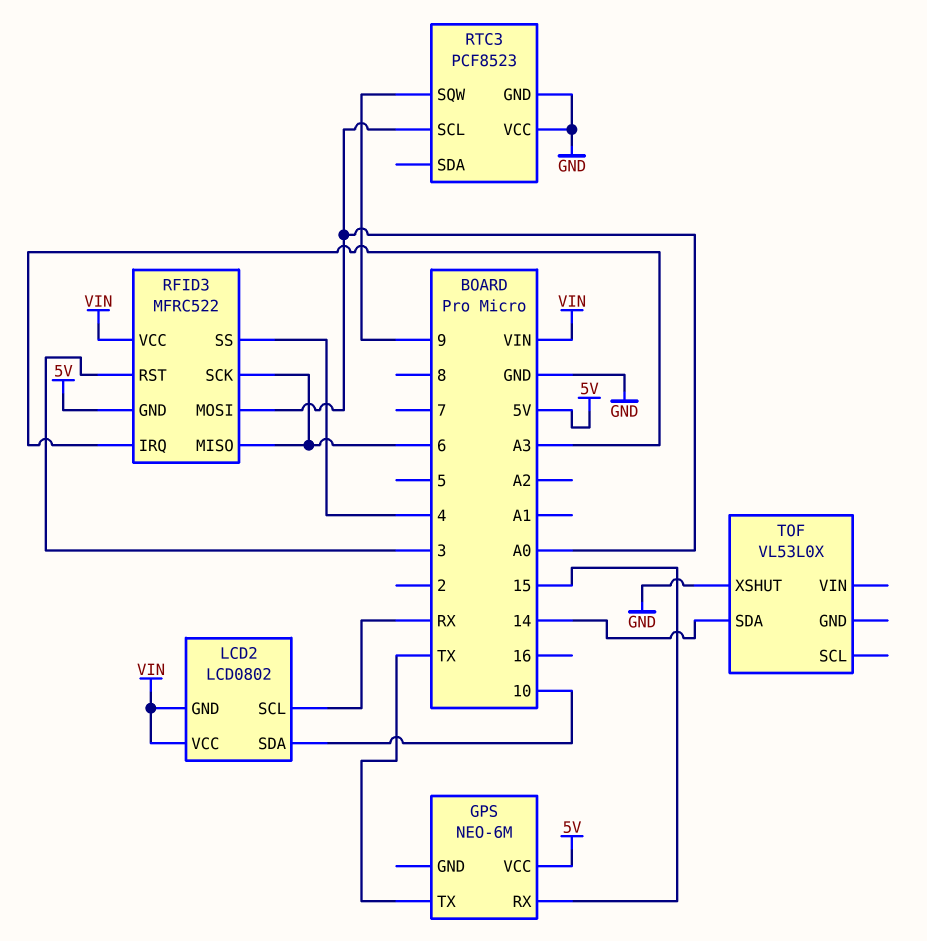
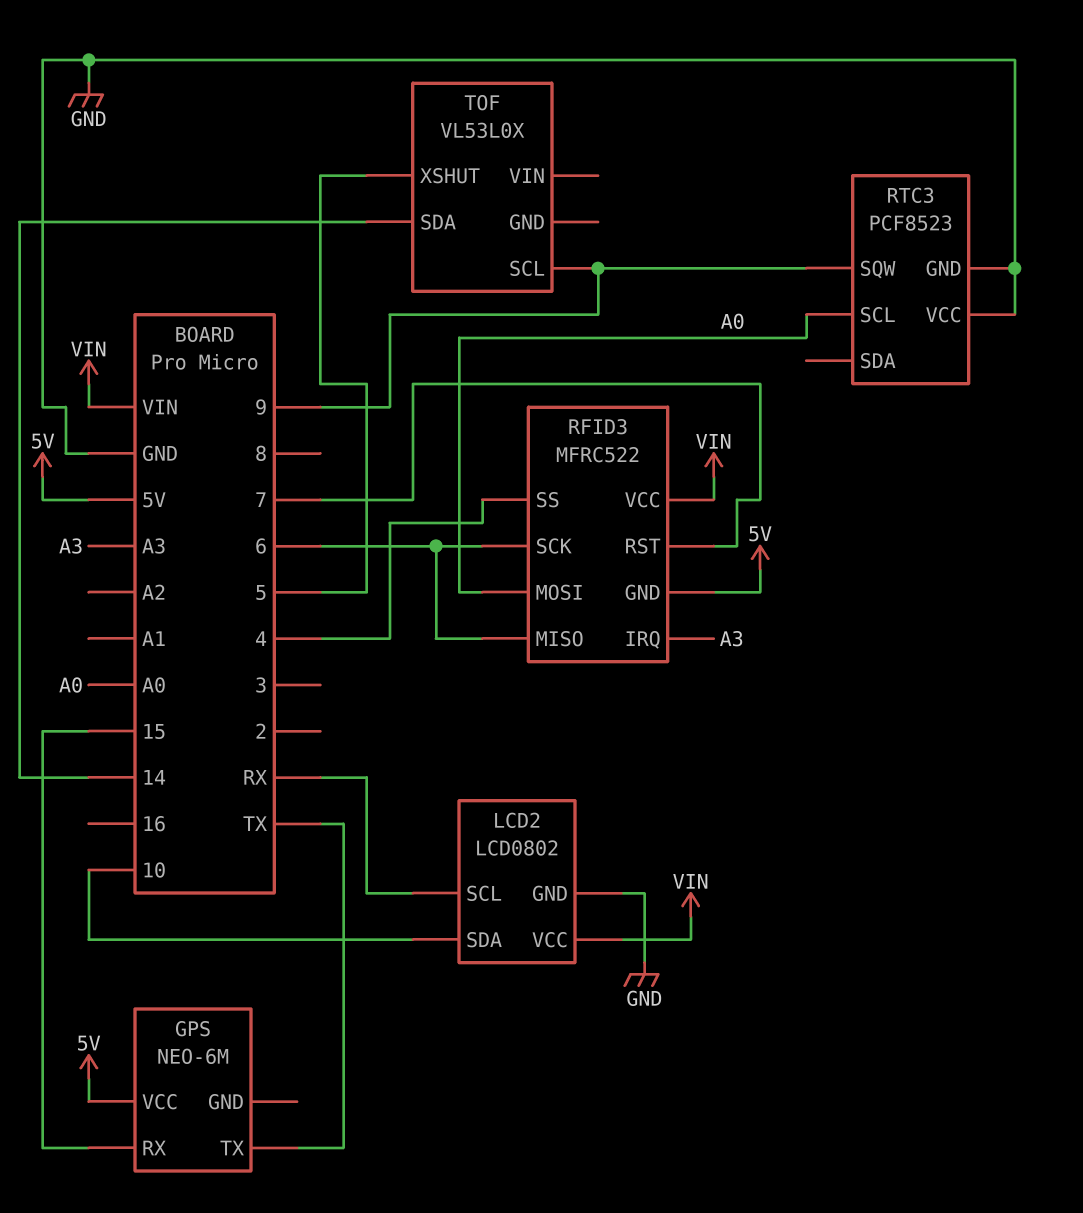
LCD2 pin GND: VIN -> GND
RFID3 pin RST: 3 -> 7
TOF pin SCL: none -> 9
TOF pin XSHUT: GND -> 5

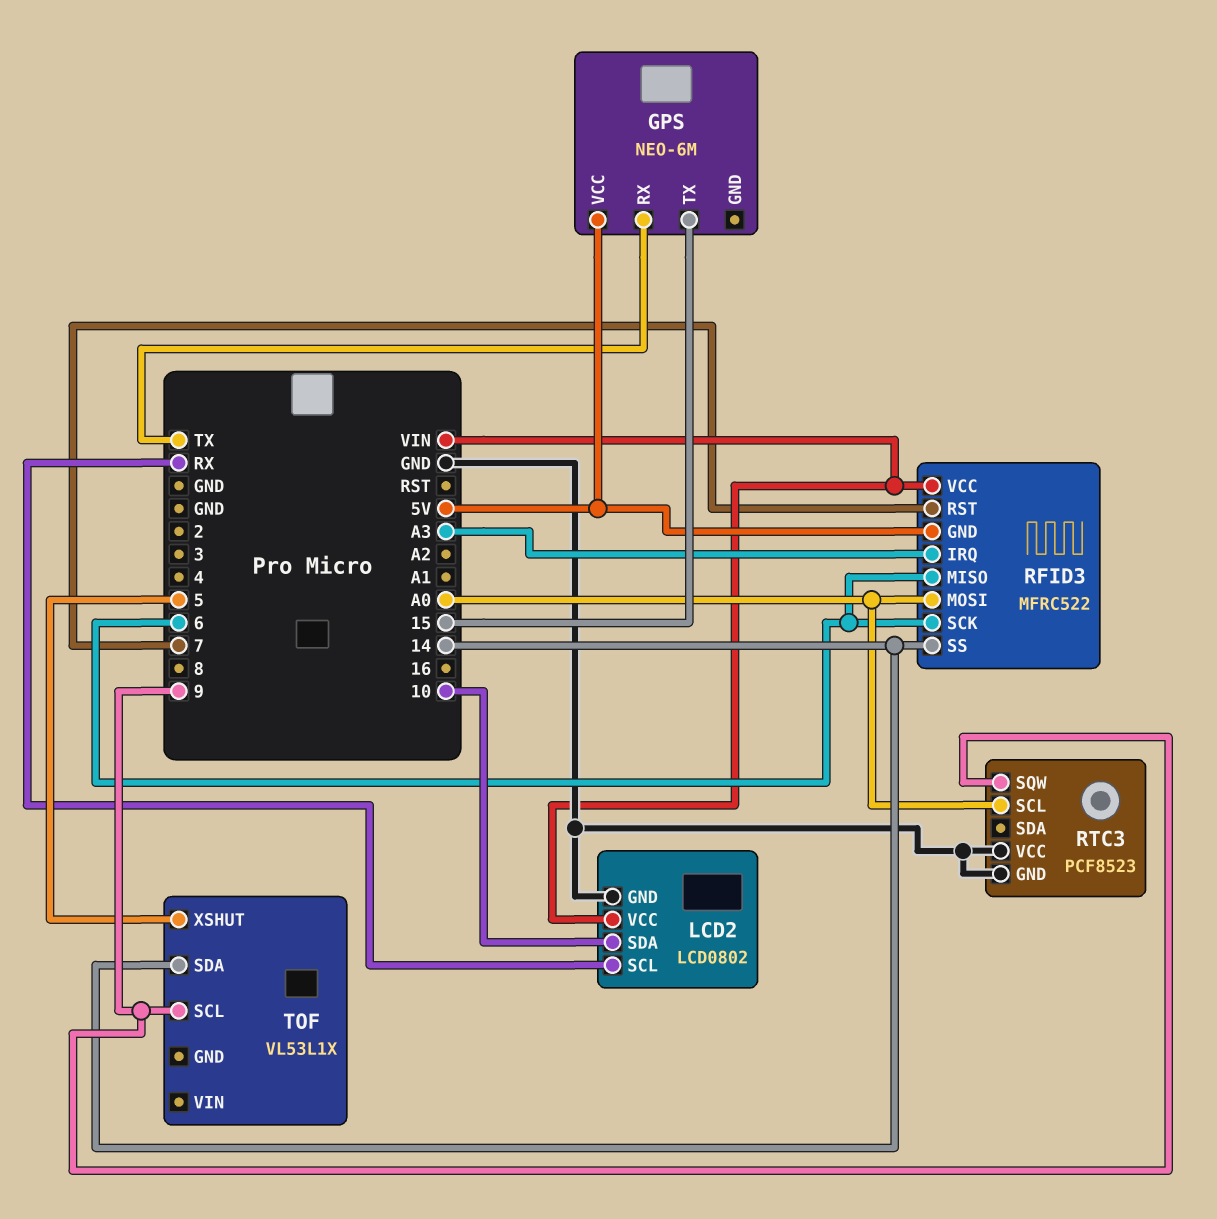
GPS pin RX: 15 -> TX
GPS pin TX: TX -> 15
RFID3 pin SS: 4 -> 14
TOF: VL53L0X -> VL53L1X

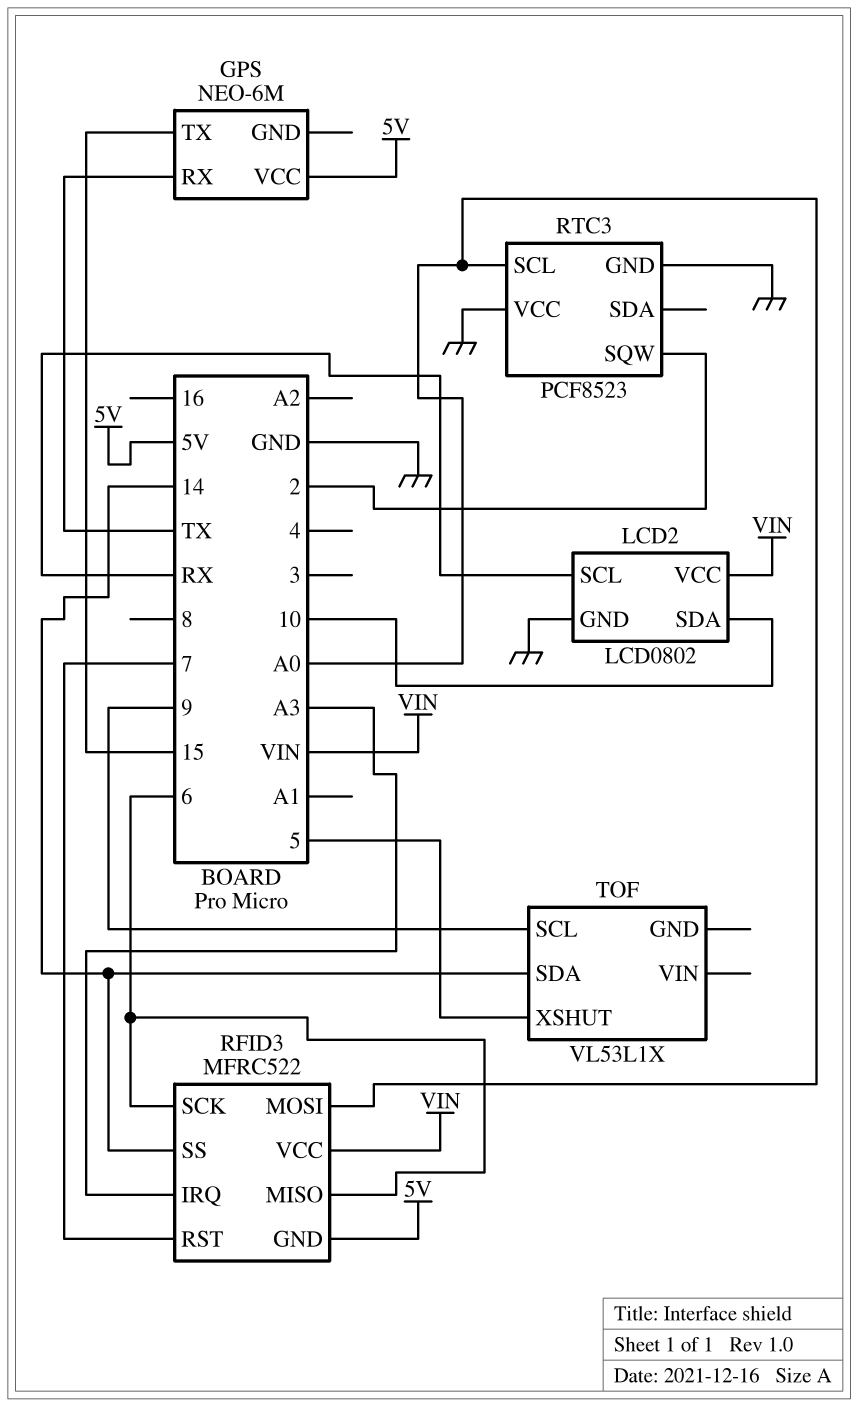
RTC3 pin SQW: 9 -> 2

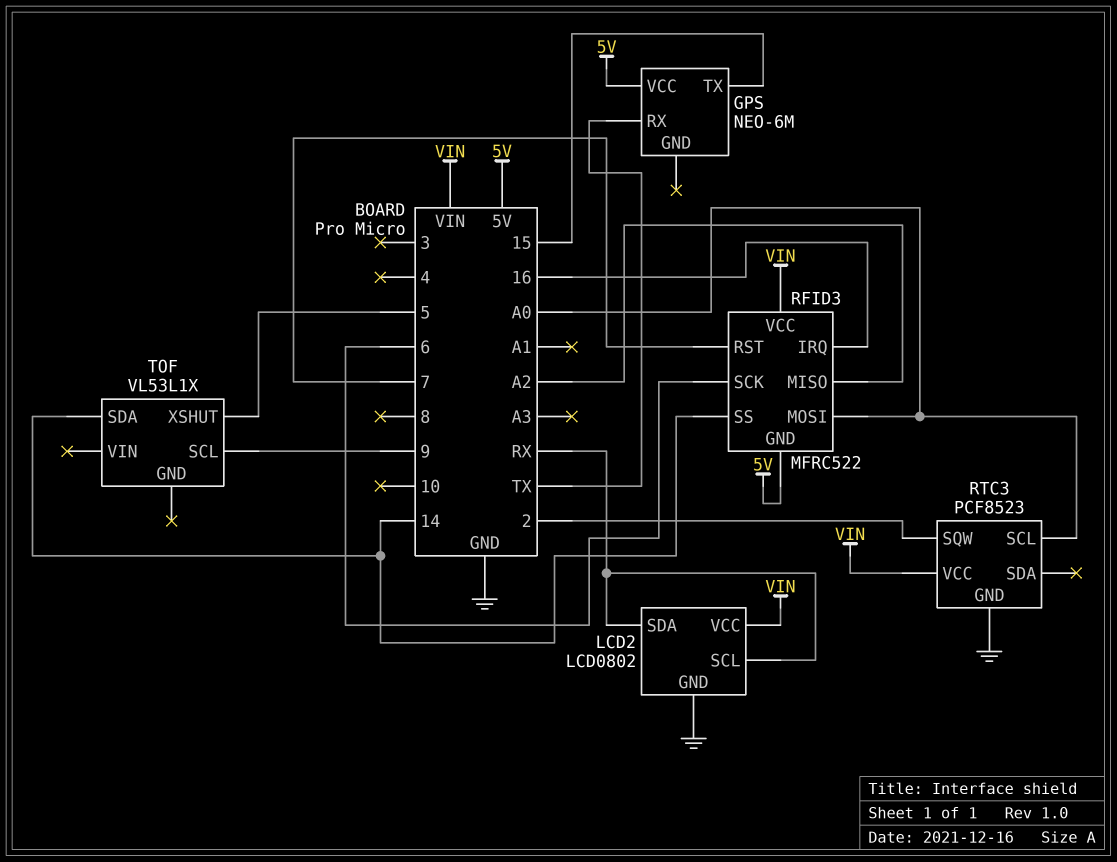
LCD2 pin SDA: 10 -> RX
RFID3 pin IRQ: A3 -> 16
RFID3 pin MISO: 6 -> A2
RTC3 pin VCC: GND -> VIN

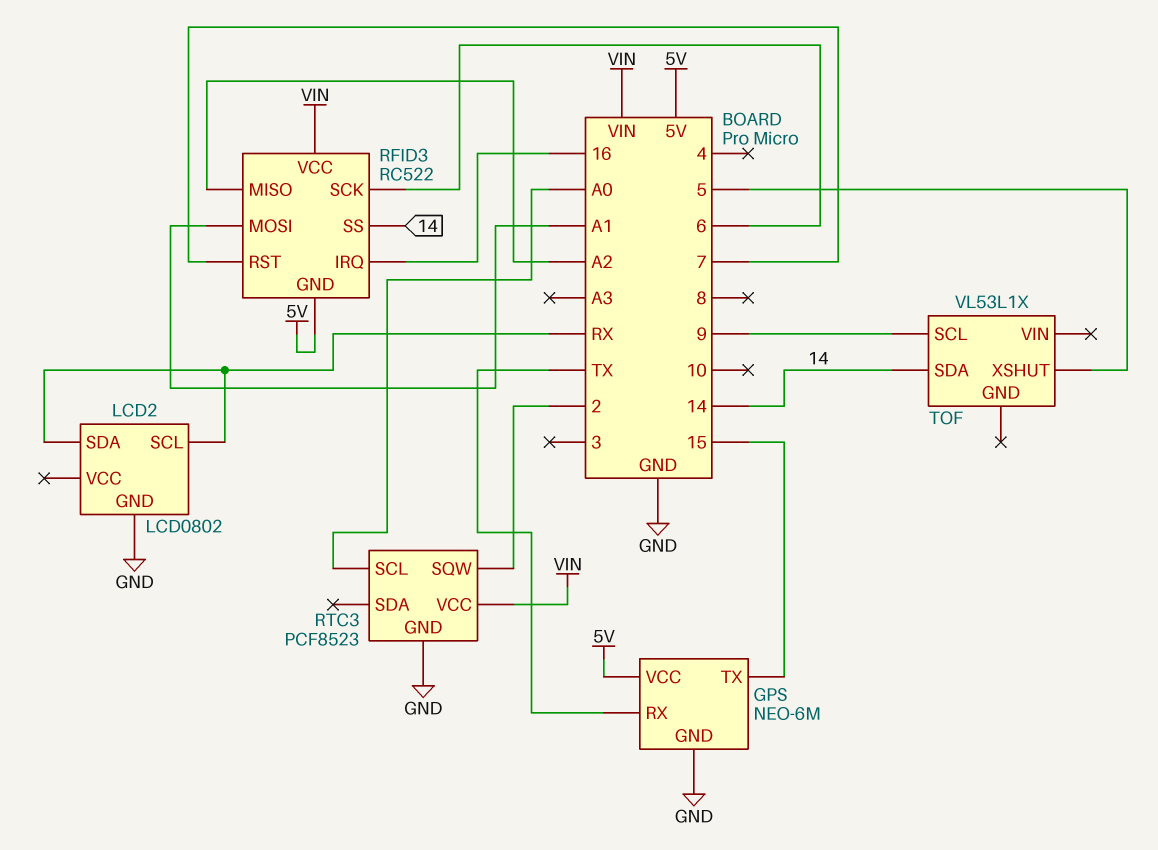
GPS pin GND: none -> GND
LCD2 pin VCC: VIN -> none
RFID3: MFRC522 -> RC522
RFID3 pin MOSI: A0 -> A1

